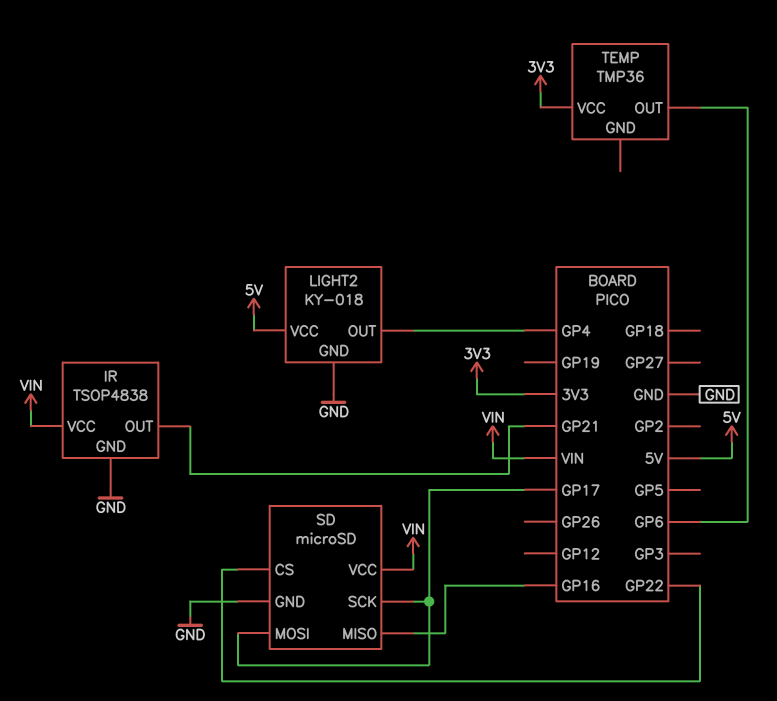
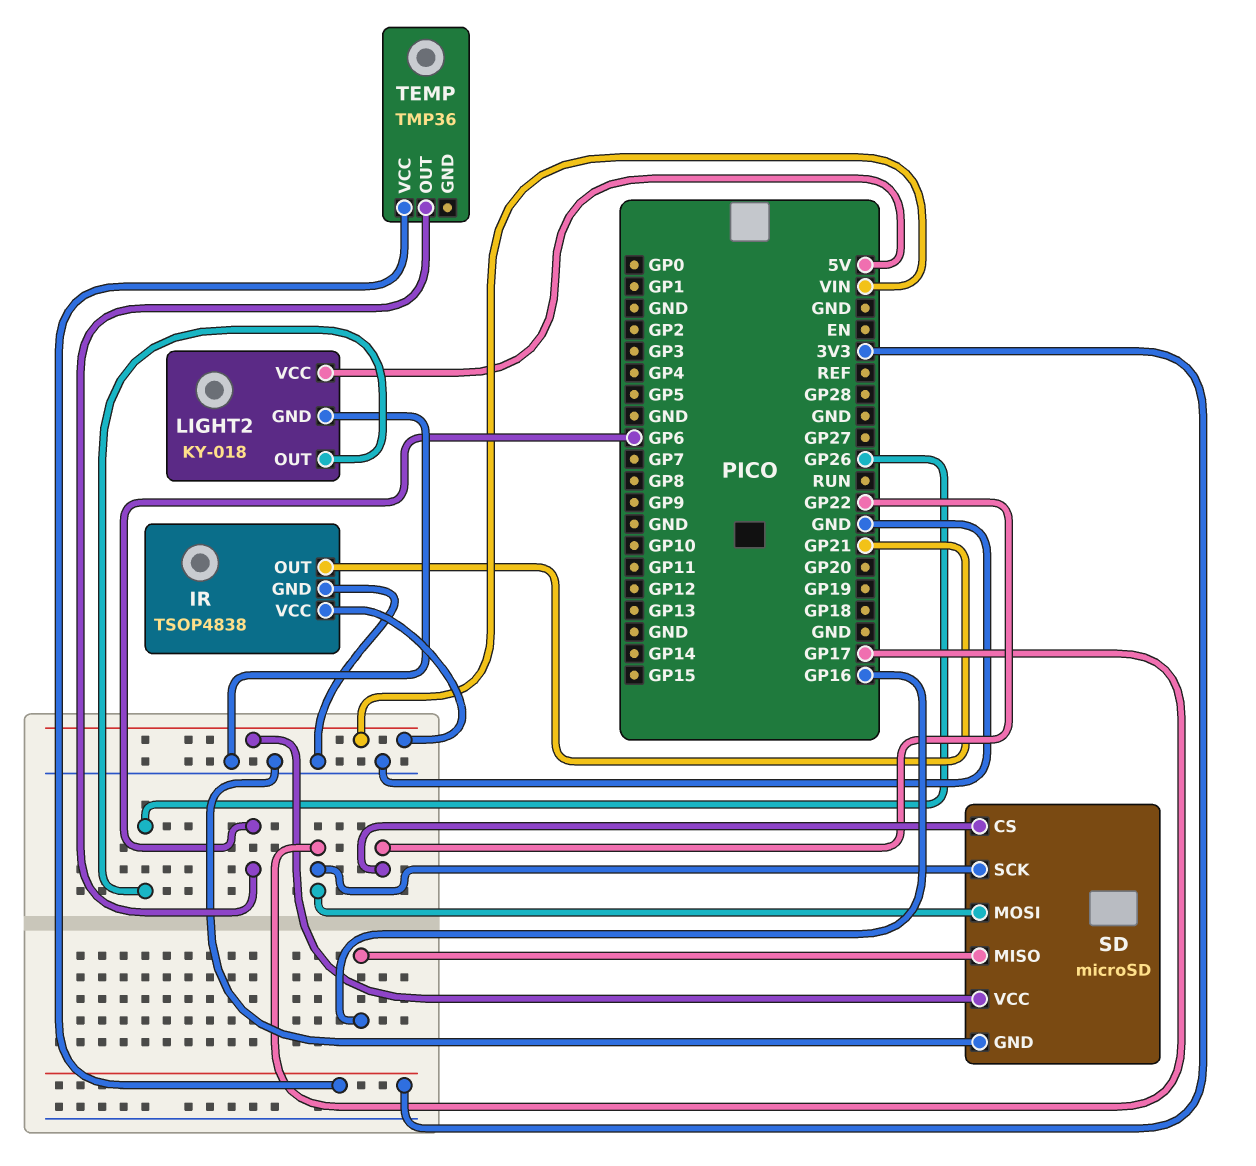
LIGHT2 pin OUT: GP4 -> GP26

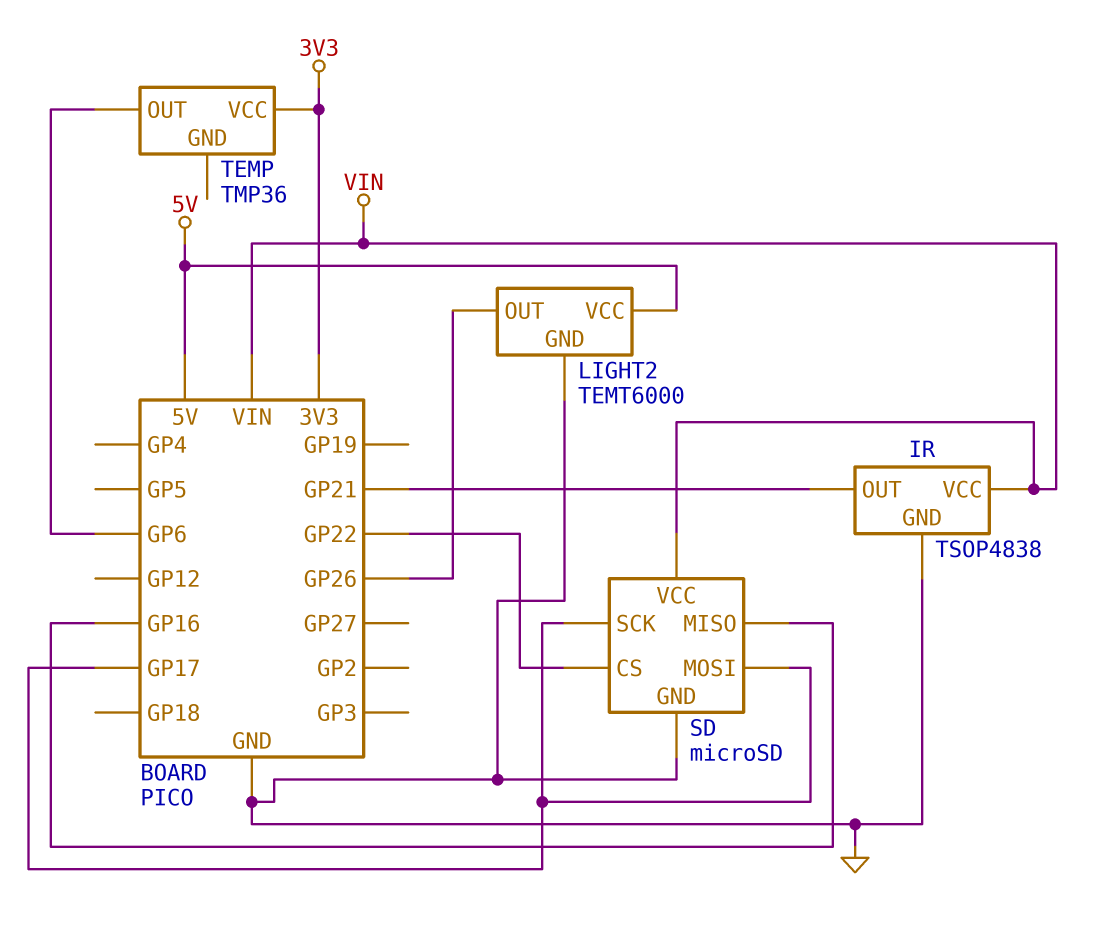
LIGHT2: KY-018 -> TEMT6000

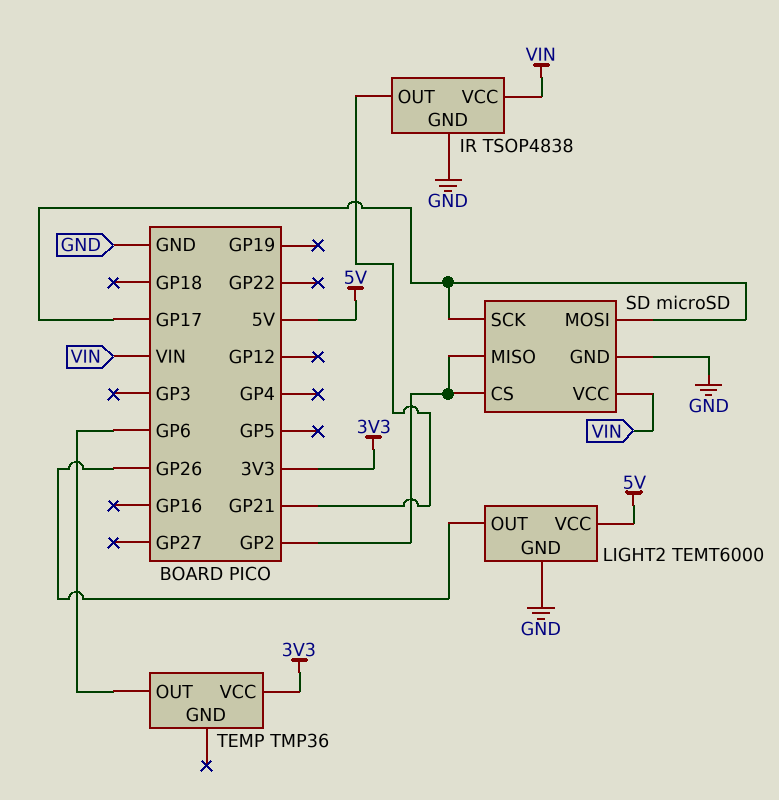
SD pin CS: GP22 -> GP2
SD pin MISO: GP16 -> GP2

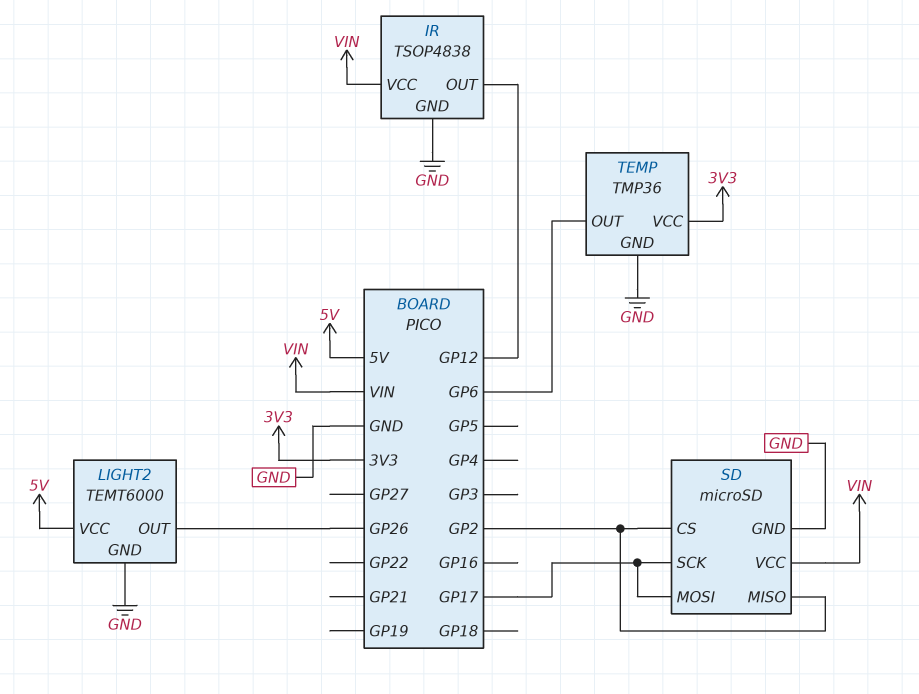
IR pin OUT: GP21 -> GP12
TEMP pin GND: none -> GND

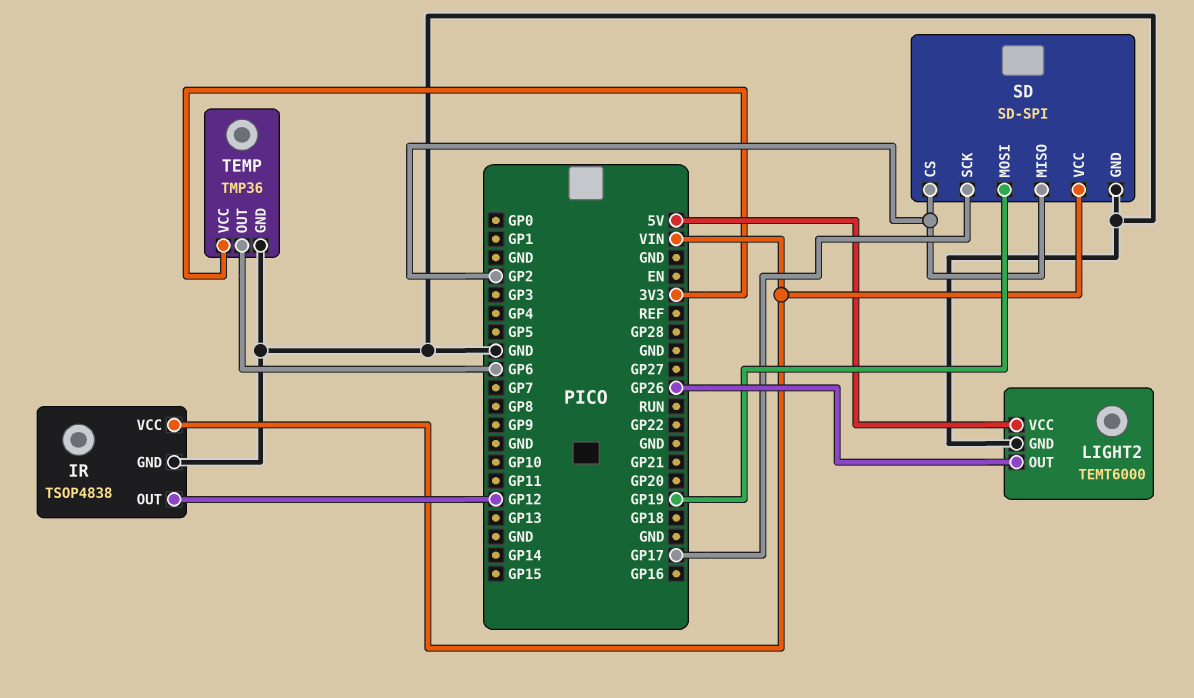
SD: microSD -> SD-SPI
SD pin MOSI: GP17 -> GP19

